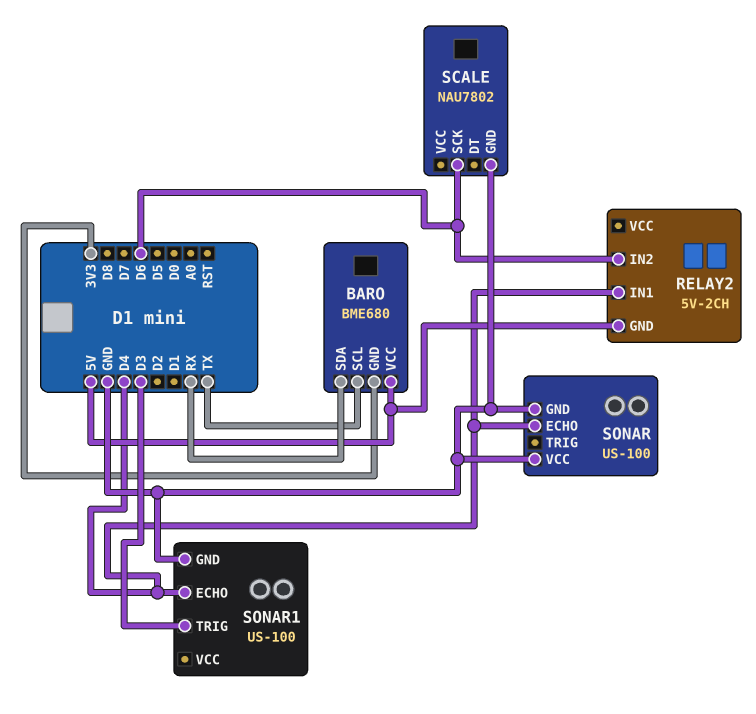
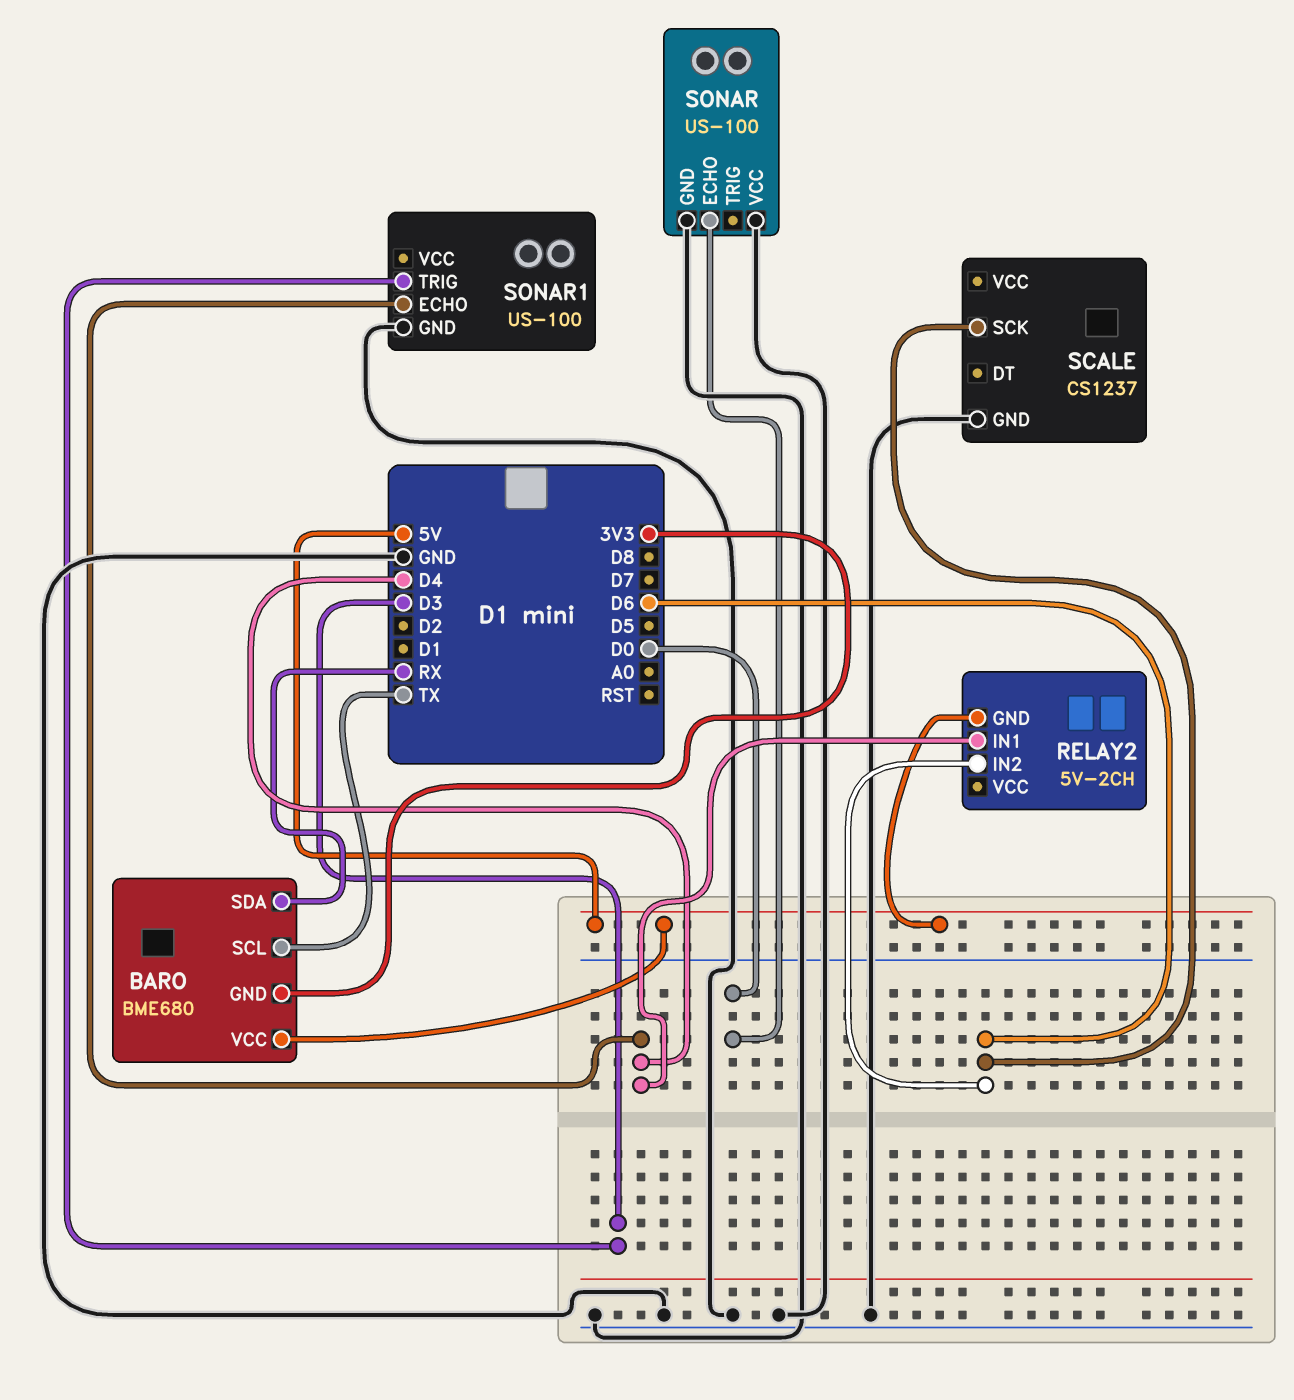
SCALE: NAU7802 -> CS1237
SONAR pin ECHO: D4 -> D0

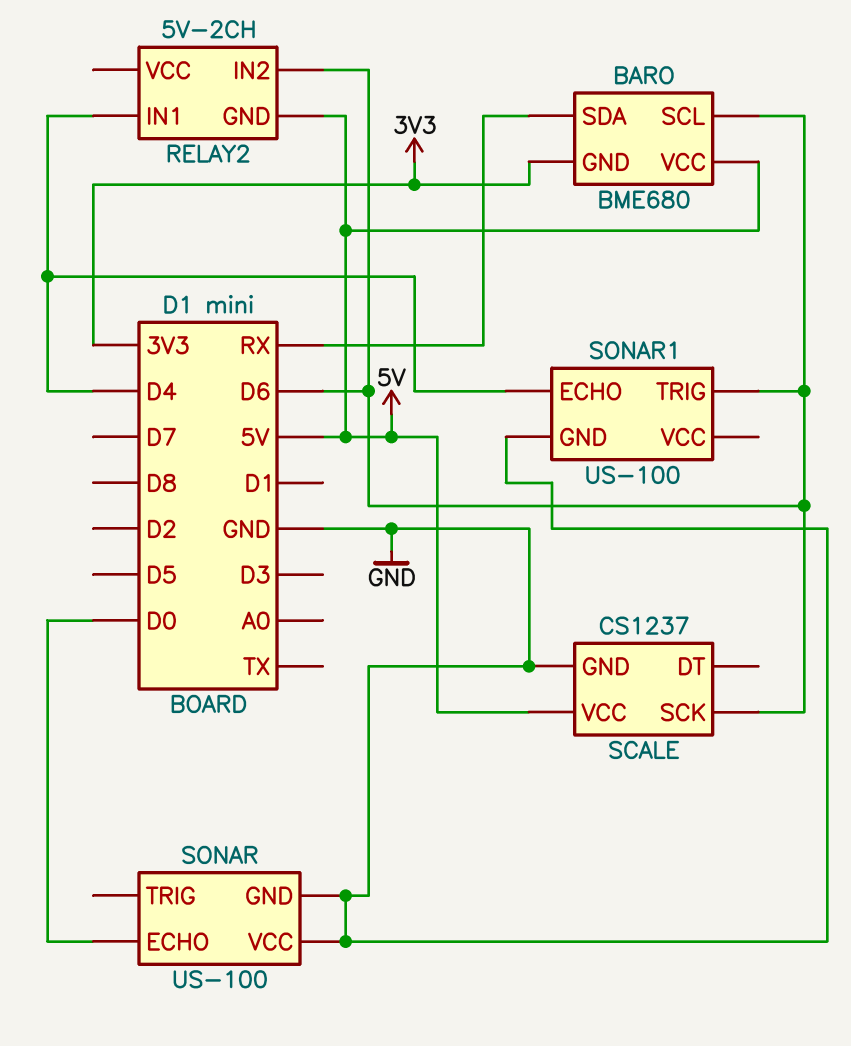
BARO pin SCL: TX -> D6
SCALE pin VCC: none -> 5V
SONAR1 pin TRIG: D3 -> D6

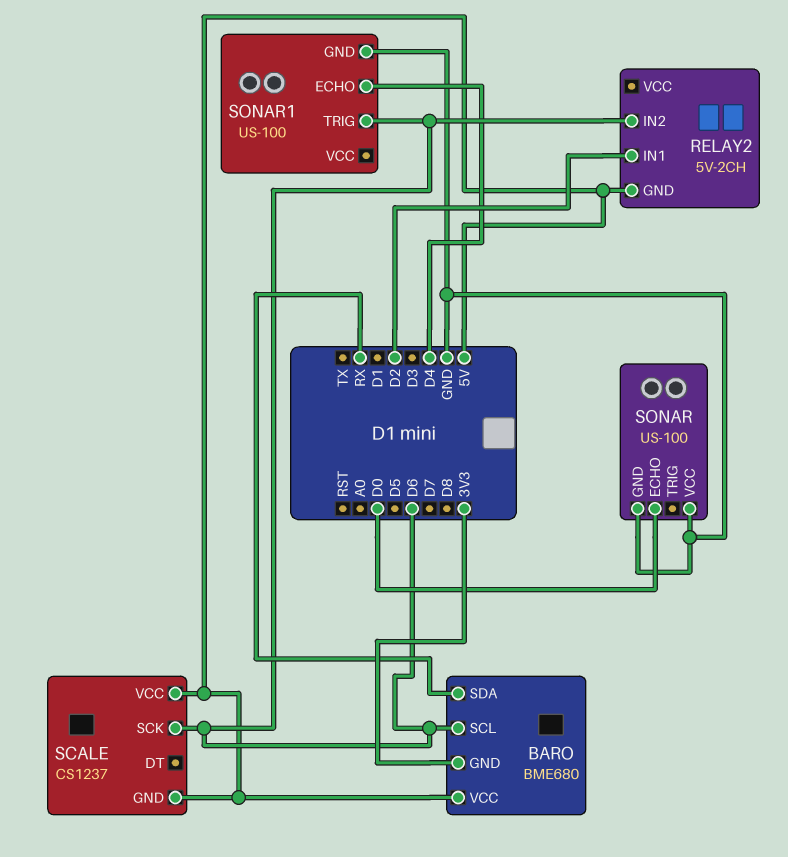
RELAY2 pin IN1: D4 -> D2
SCALE pin GND: GND -> 5V

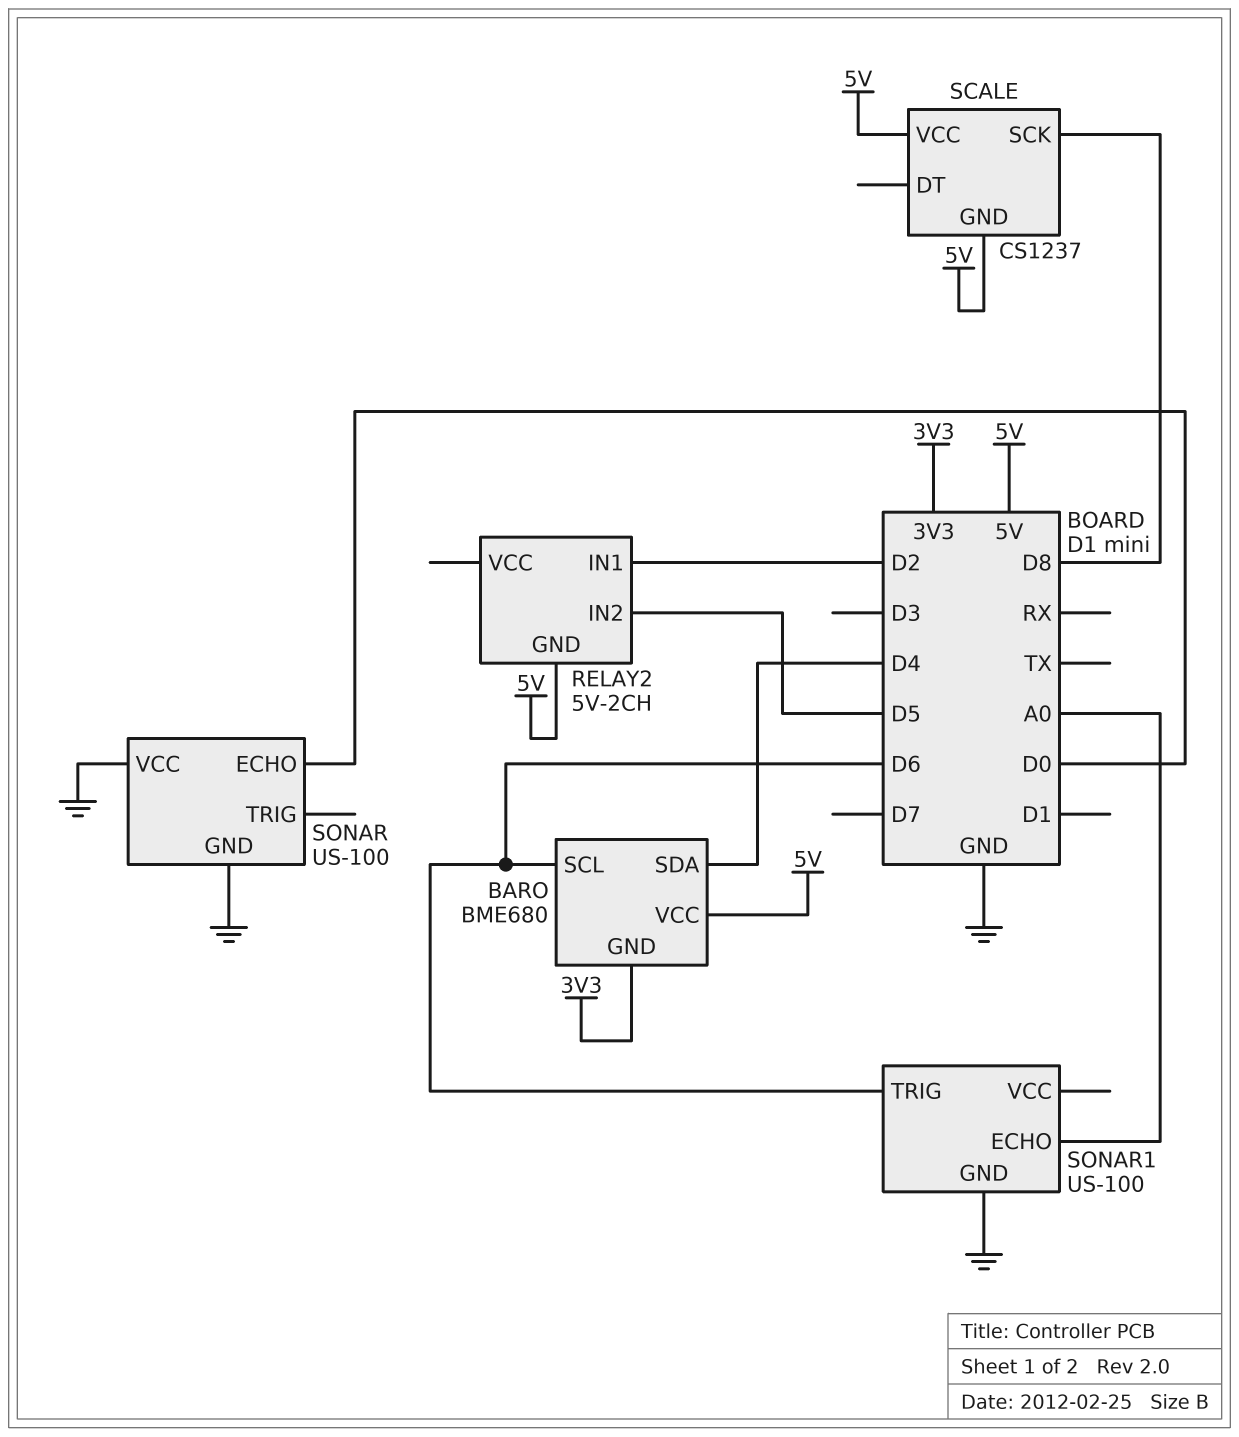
BARO pin SDA: RX -> D4
RELAY2 pin IN2: D6 -> D5
SCALE pin SCK: D6 -> D8
SONAR1 pin ECHO: D4 -> A0

